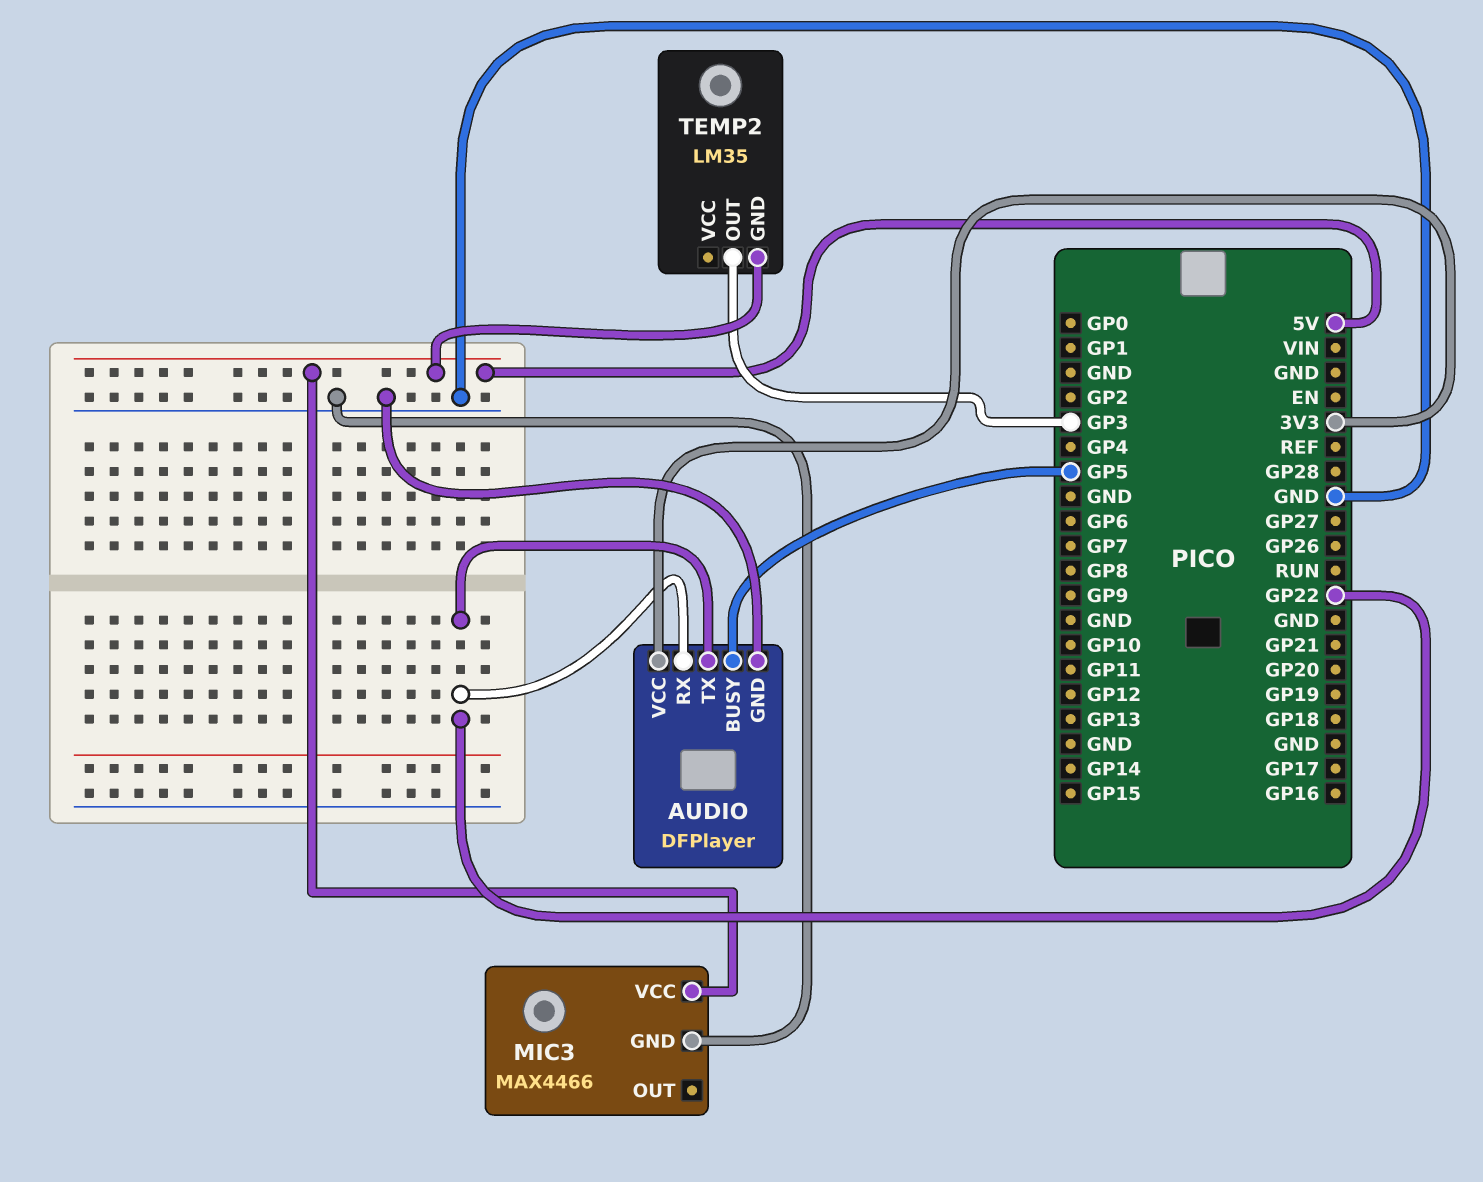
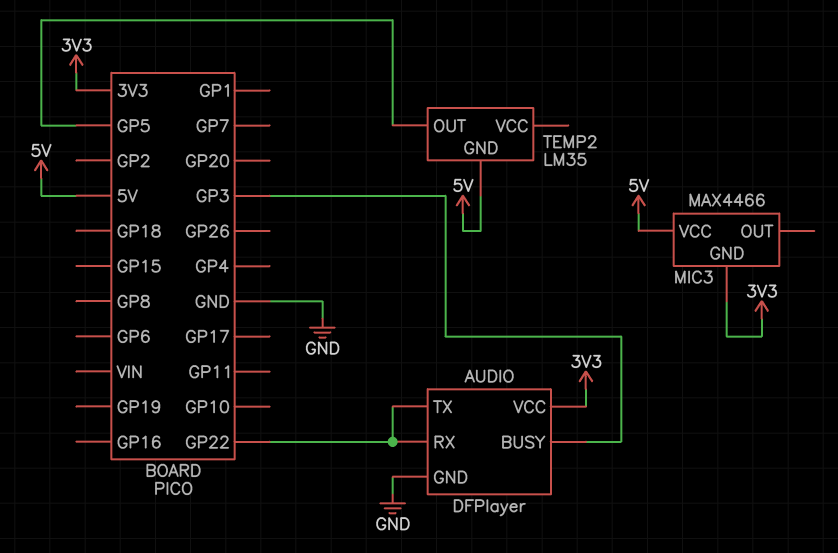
AUDIO pin BUSY: GP5 -> GP3
MIC3 pin GND: GND -> 3V3
TEMP2 pin OUT: GP3 -> GP5

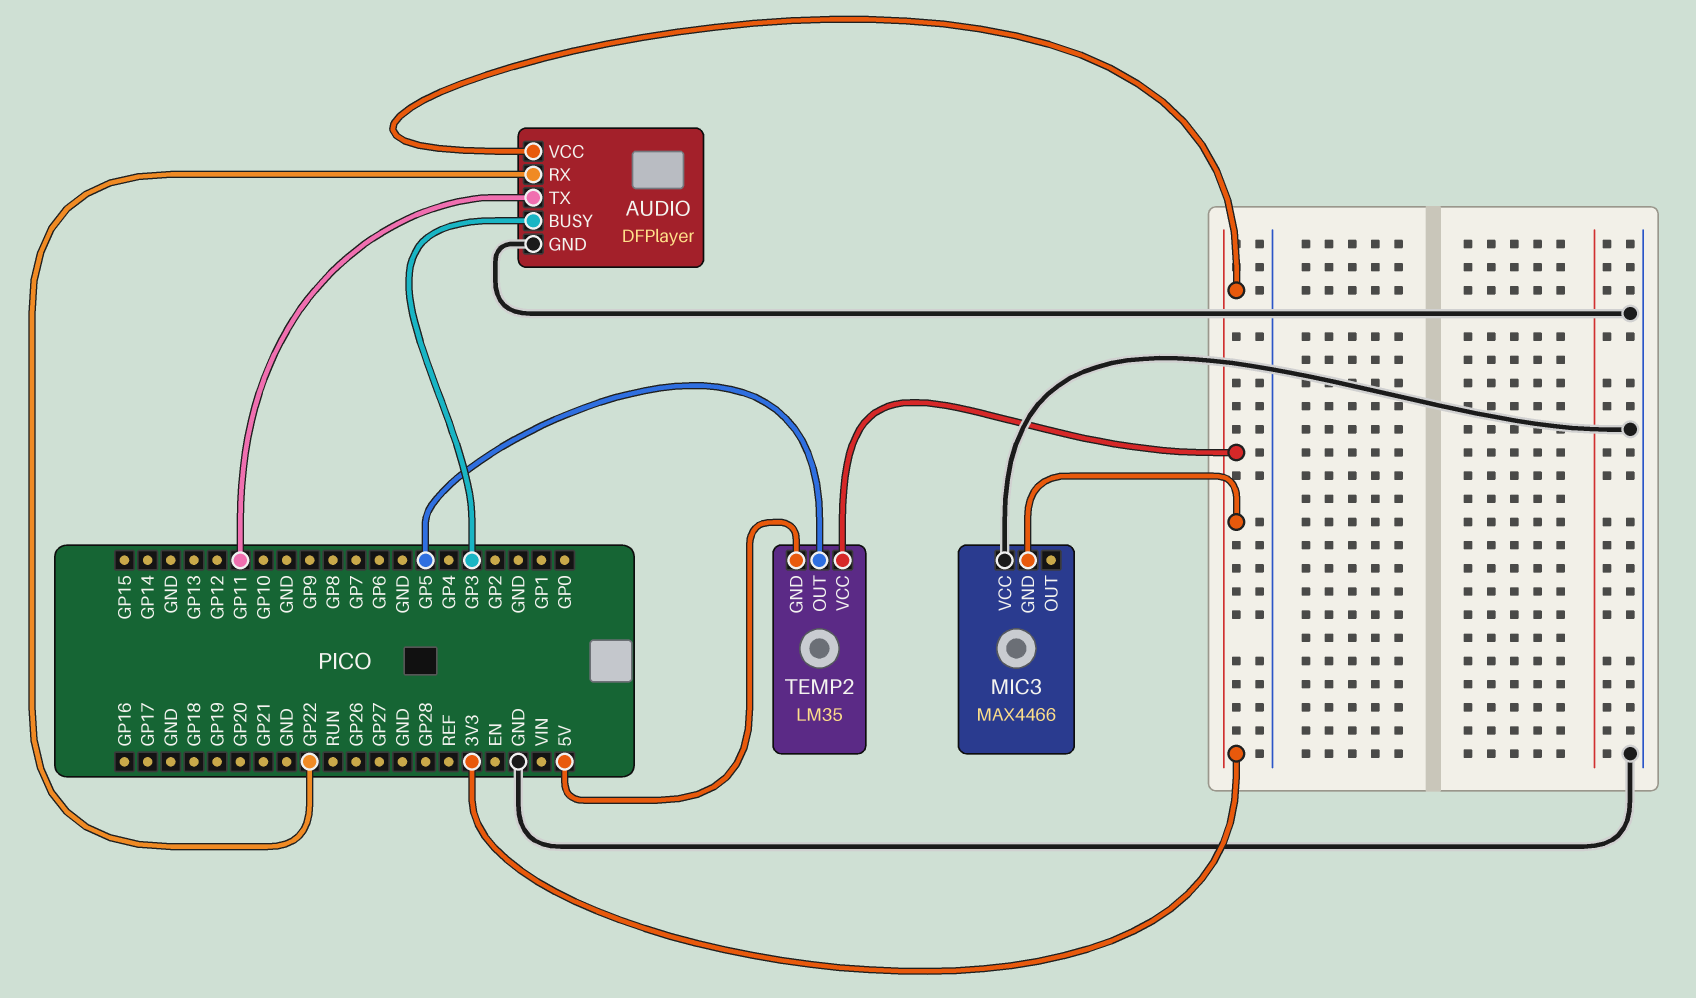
AUDIO pin TX: GP22 -> GP11
MIC3 pin VCC: 5V -> GND
TEMP2 pin VCC: none -> 3V3

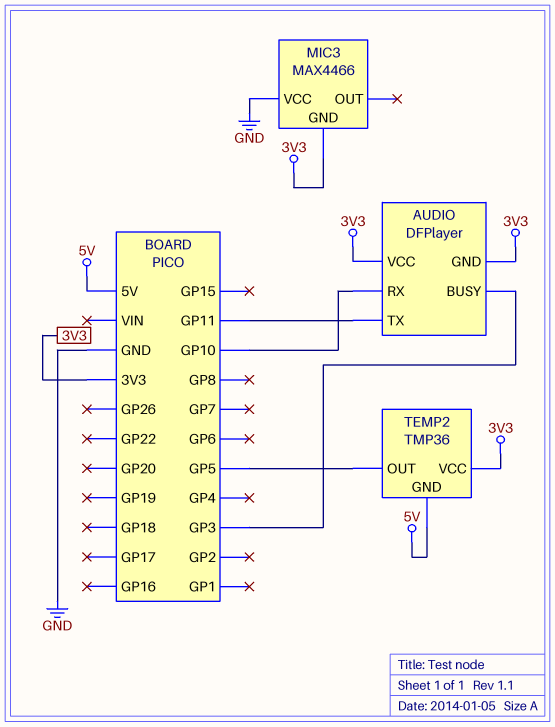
AUDIO pin GND: GND -> 3V3
AUDIO pin RX: GP22 -> GP10
TEMP2: LM35 -> TMP36

